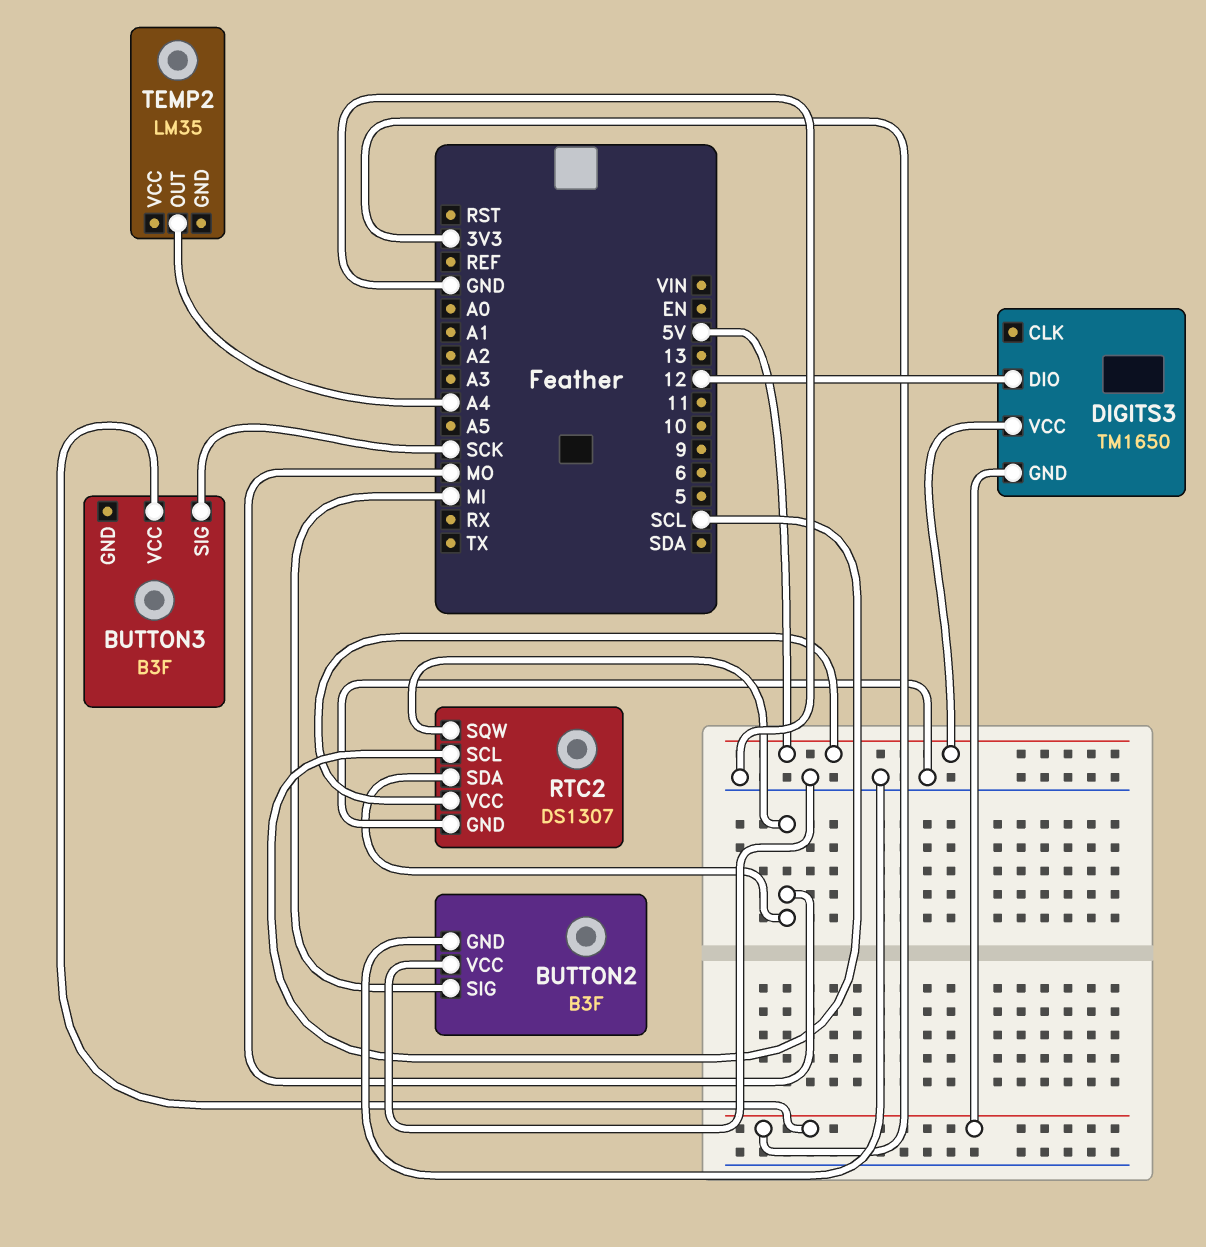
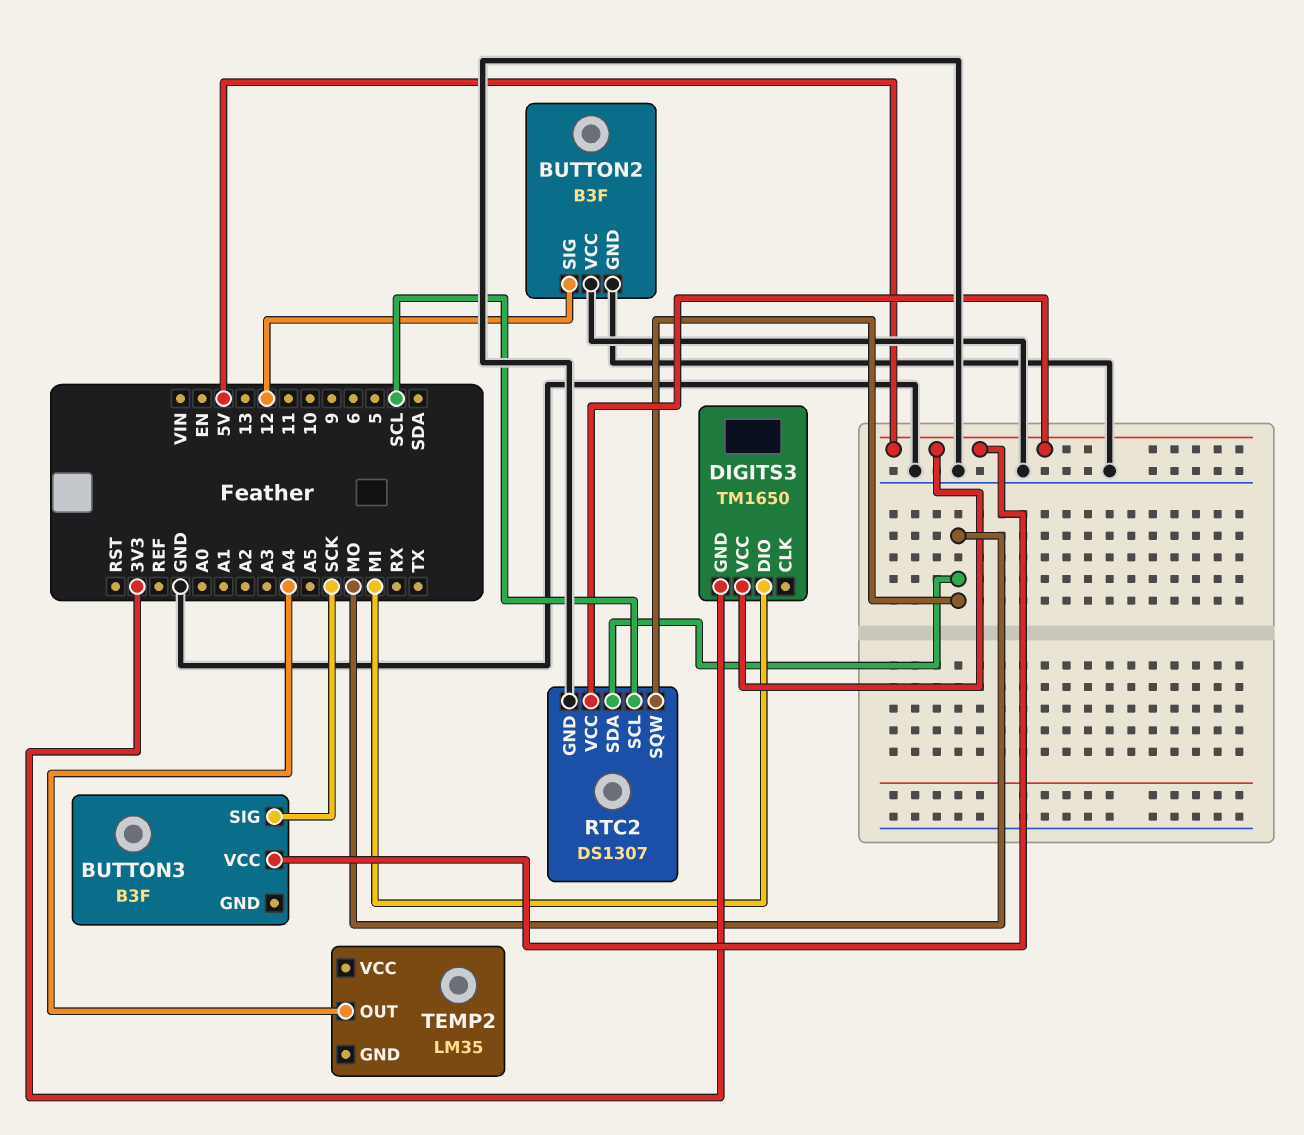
BUTTON2 pin SIG: MI -> 12
BUTTON3 pin VCC: 3V3 -> 5V
DIGITS3 pin DIO: 12 -> MI

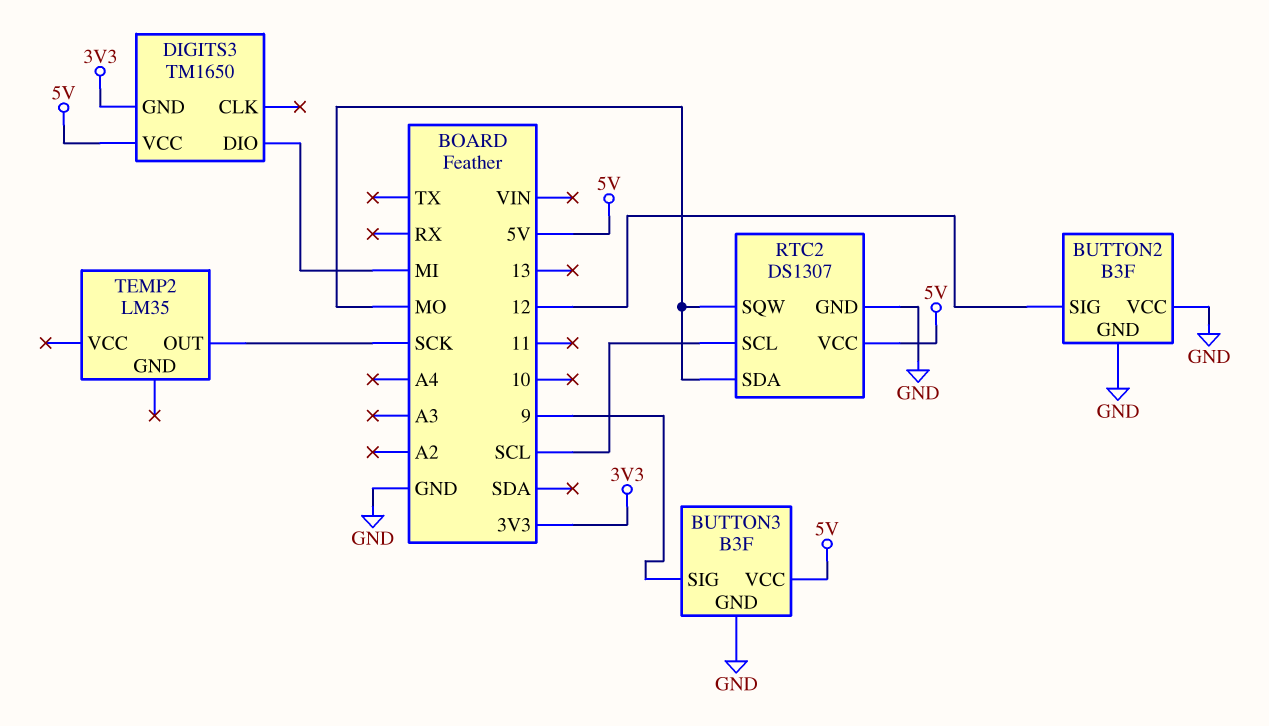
BUTTON3 pin GND: none -> GND
BUTTON3 pin SIG: SCK -> 9
TEMP2 pin OUT: A4 -> SCK

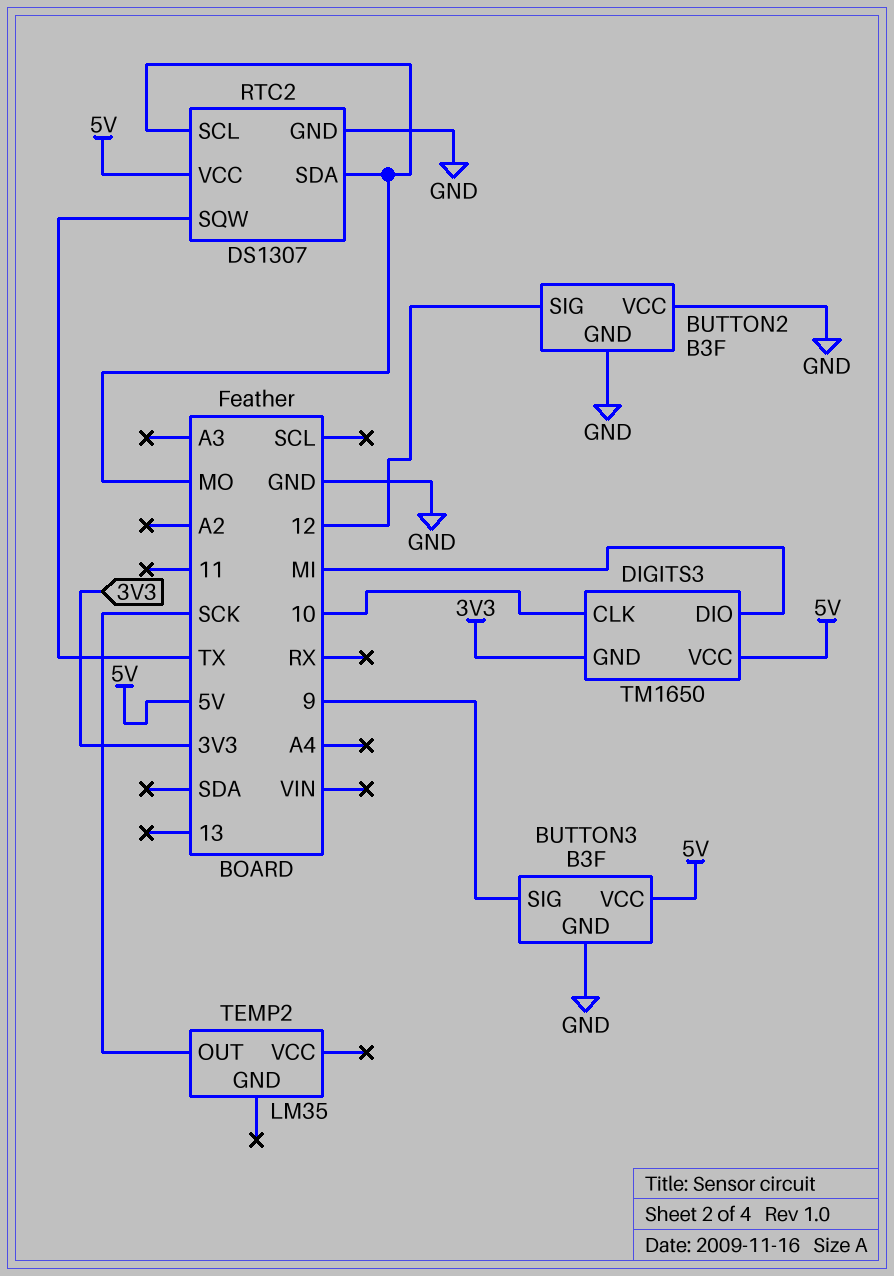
DIGITS3 pin CLK: none -> 10
RTC2 pin SCL: SCL -> MO
RTC2 pin SQW: MO -> TX

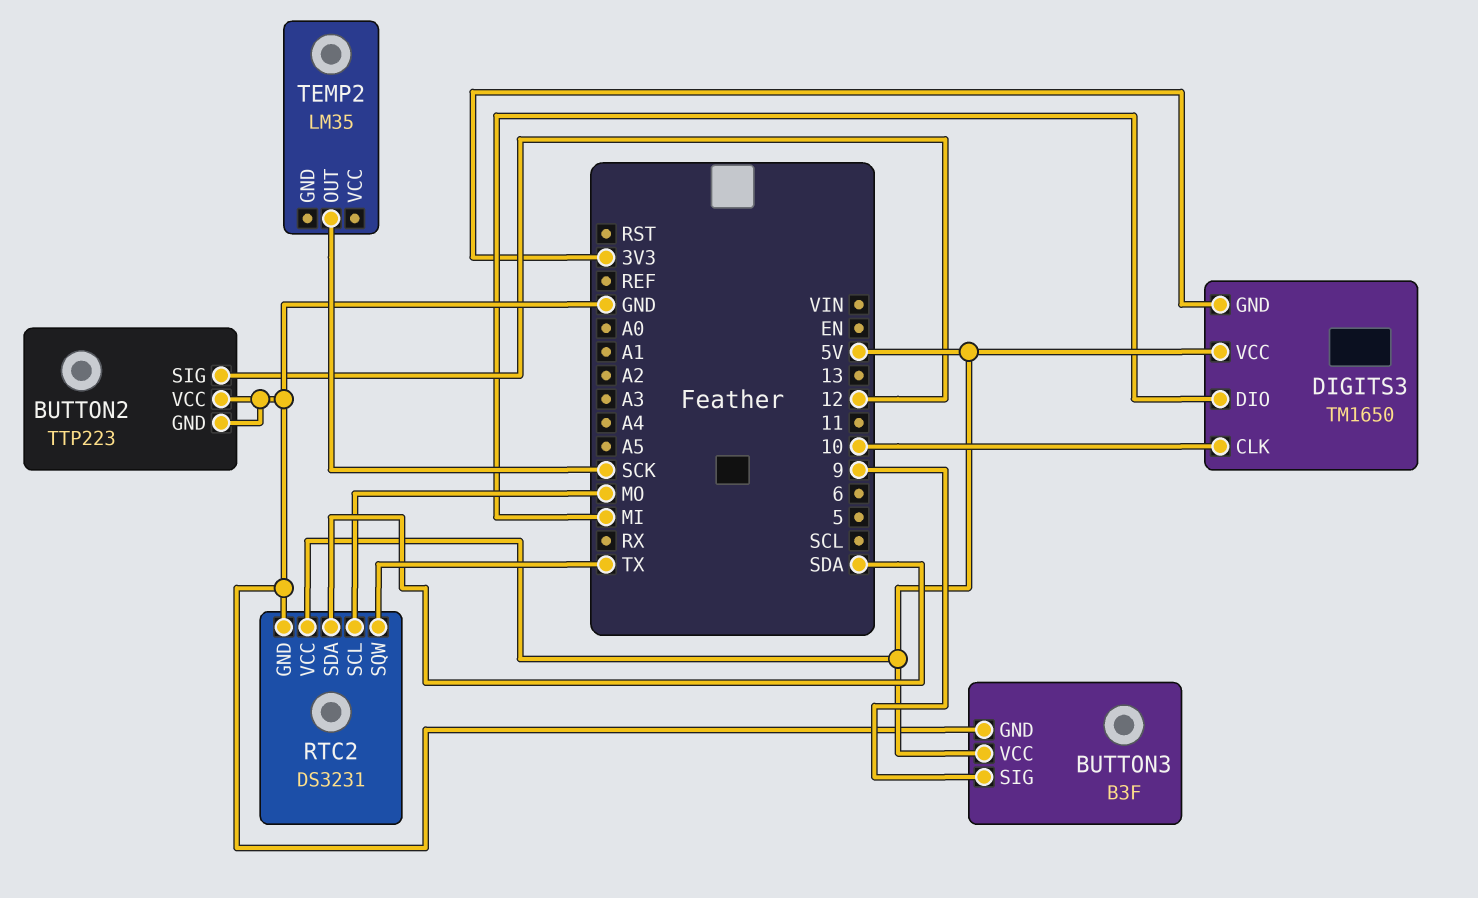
BUTTON2: B3F -> TTP223
RTC2: DS1307 -> DS3231
RTC2 pin SDA: MO -> SDA

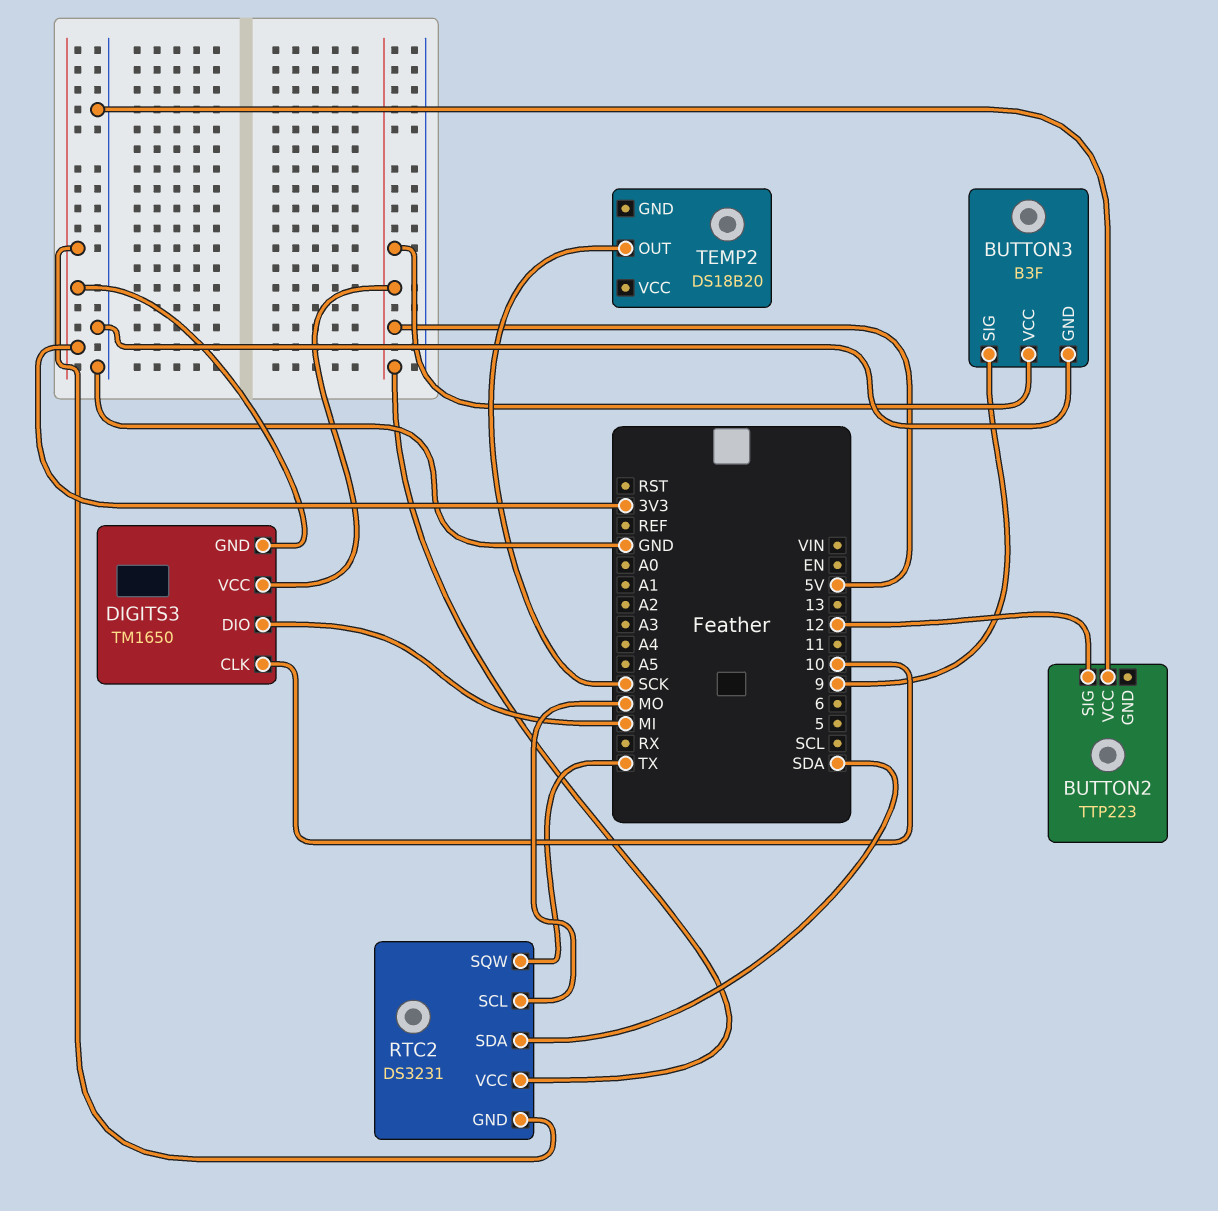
BUTTON2 pin GND: GND -> none
RTC2 pin GND: GND -> 3V3
TEMP2: LM35 -> DS18B20

